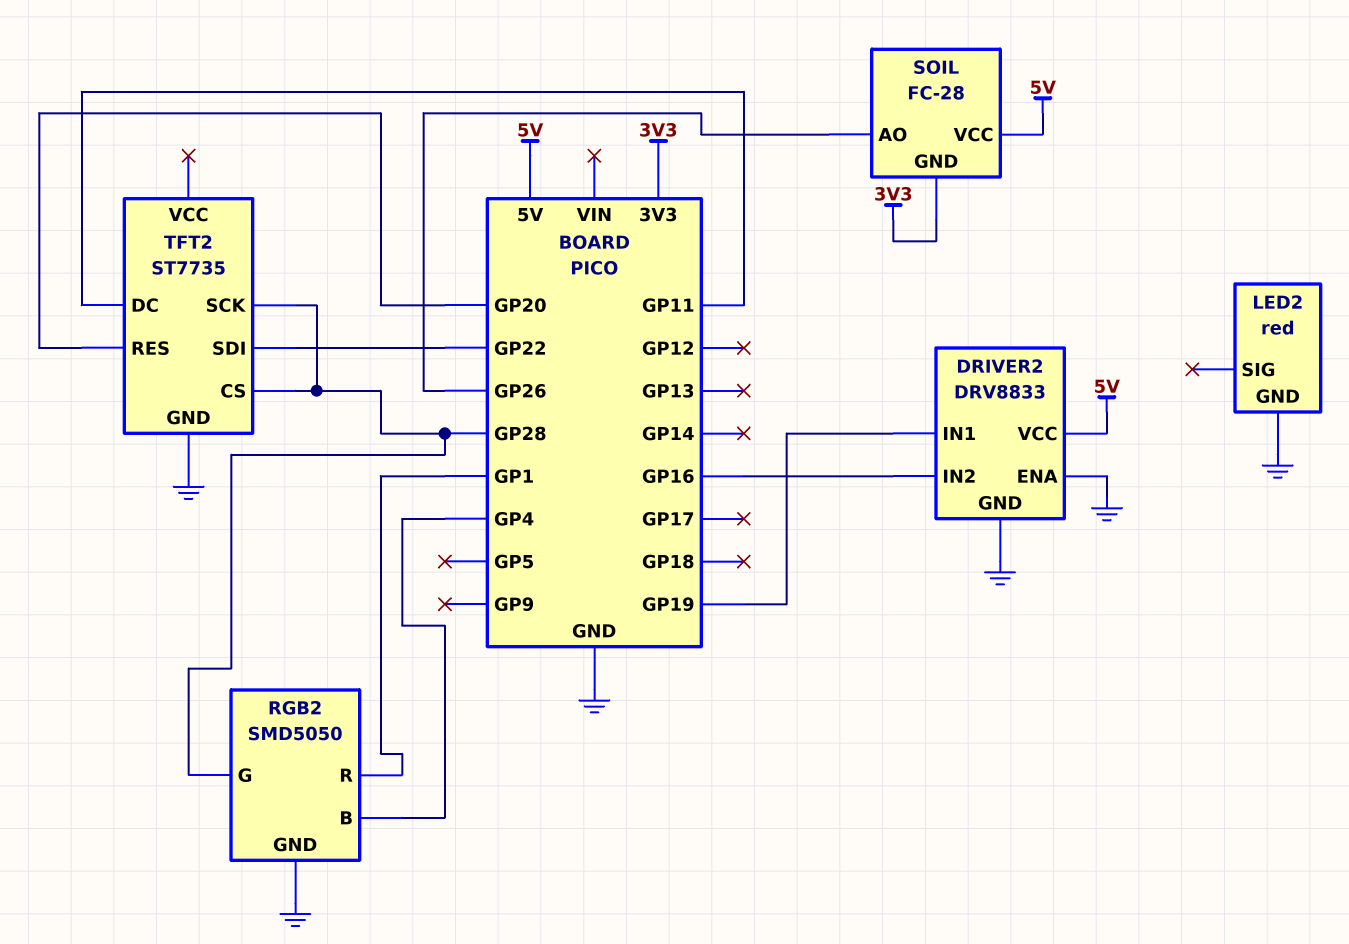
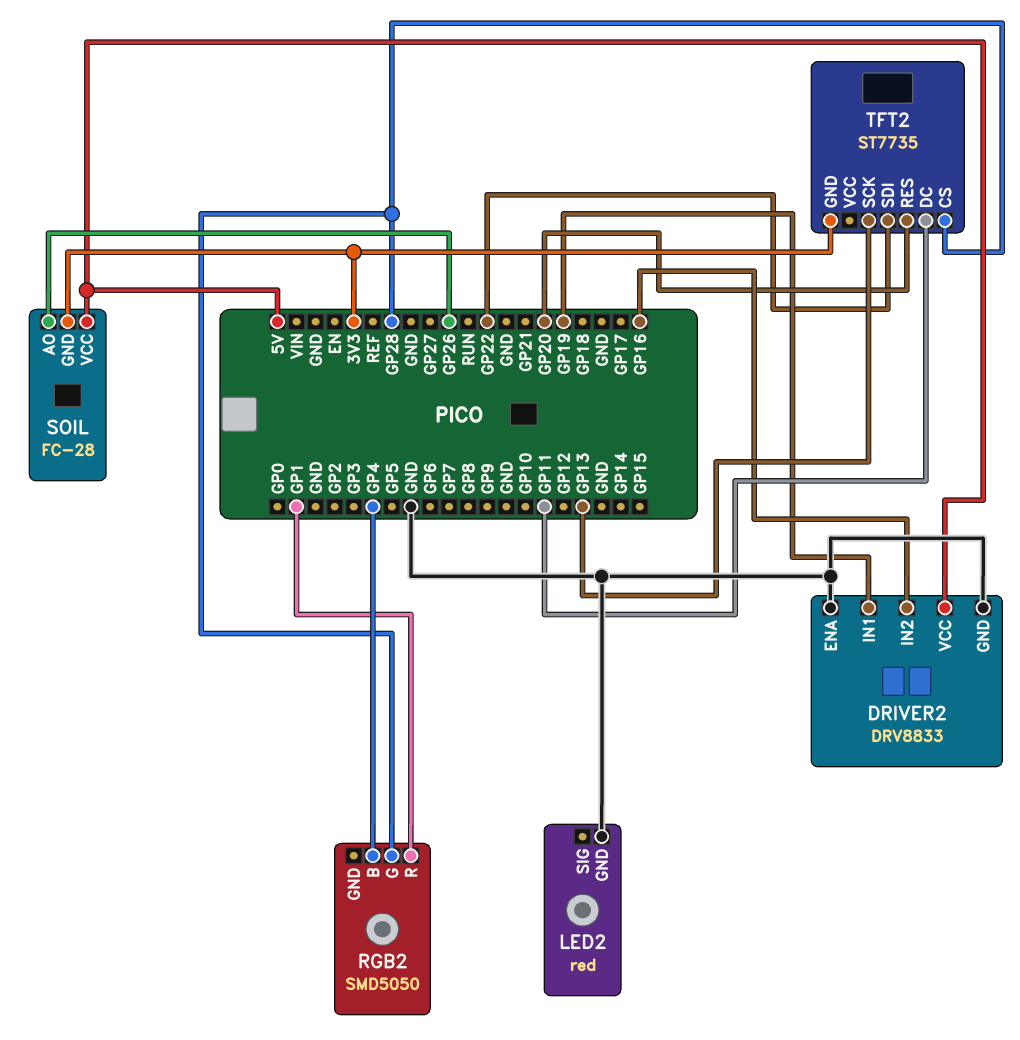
RGB2 pin GND: GND -> none
TFT2 pin GND: GND -> 3V3
TFT2 pin SCK: GP28 -> GP13

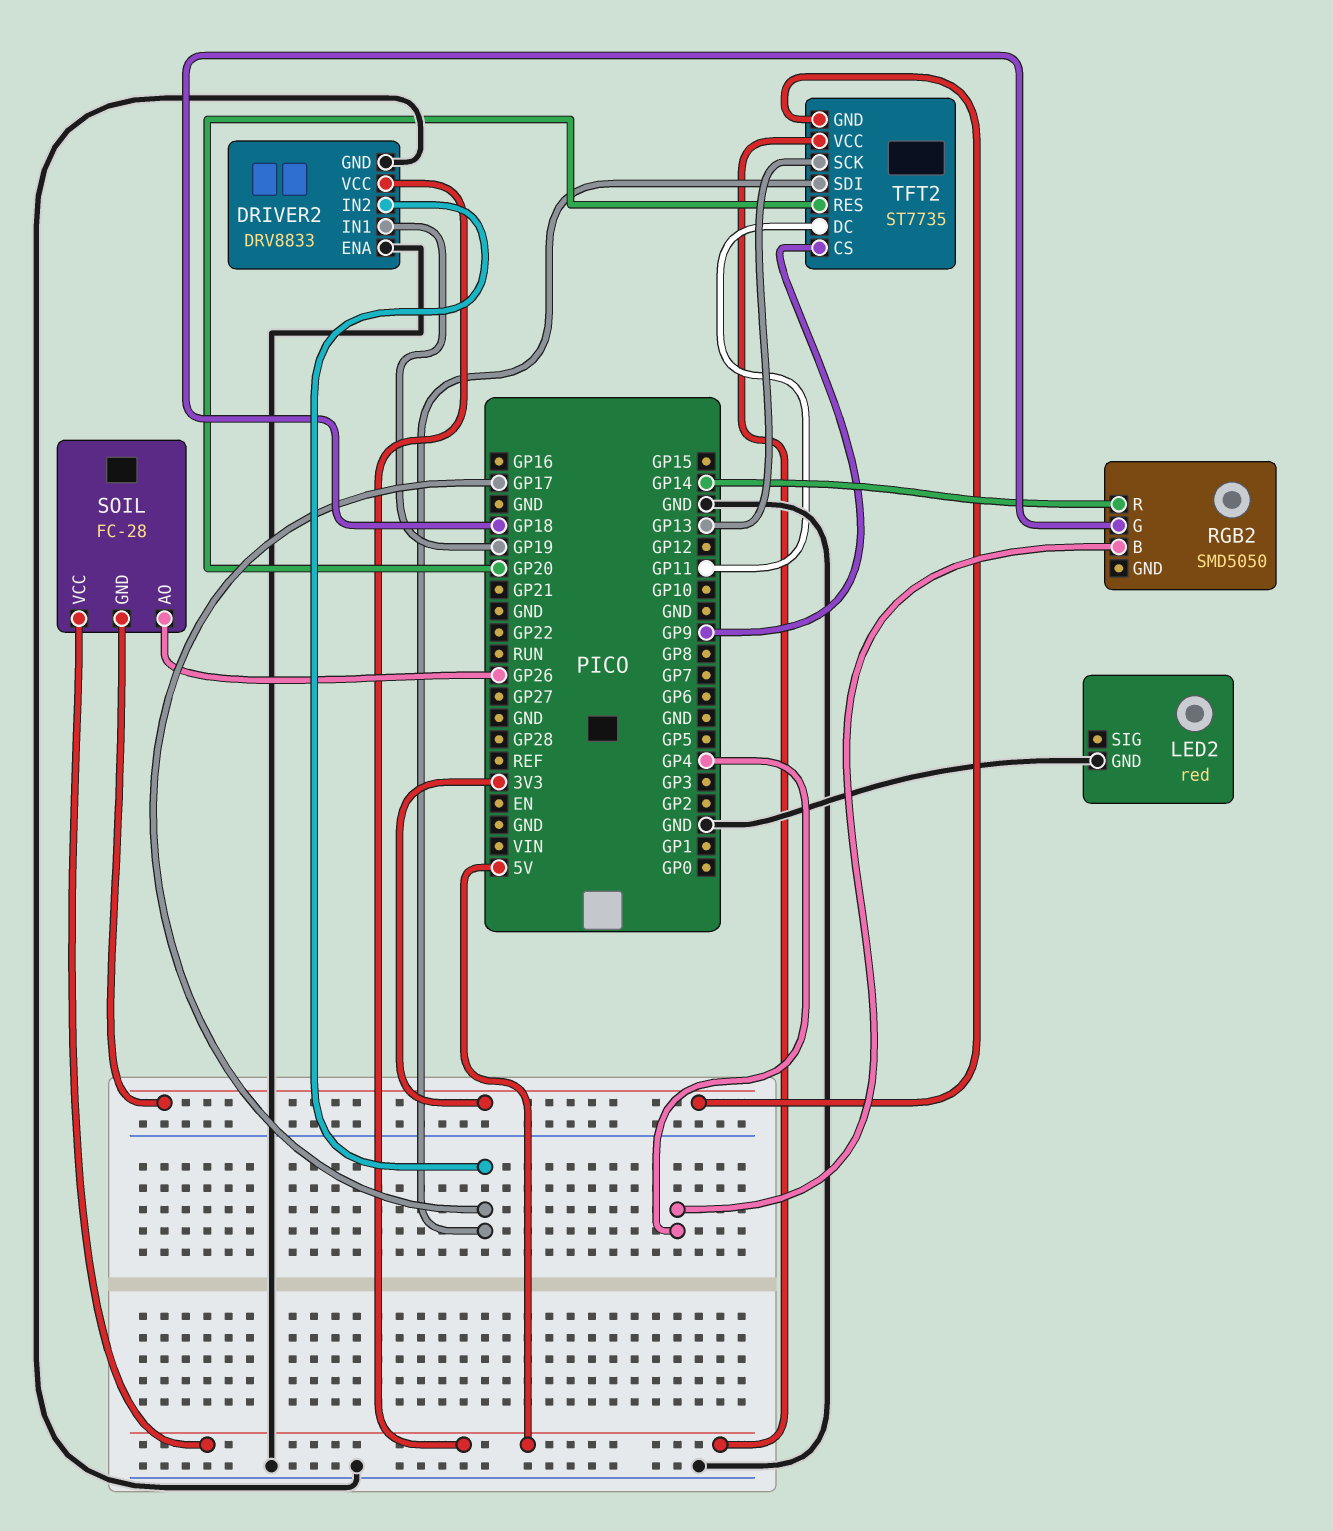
DRIVER2 pin IN2: GP16 -> GP17
RGB2 pin G: GP28 -> GP18
RGB2 pin R: GP1 -> GP14
TFT2 pin CS: GP28 -> GP9
TFT2 pin SDI: GP22 -> GP17
TFT2 pin VCC: none -> 5V

